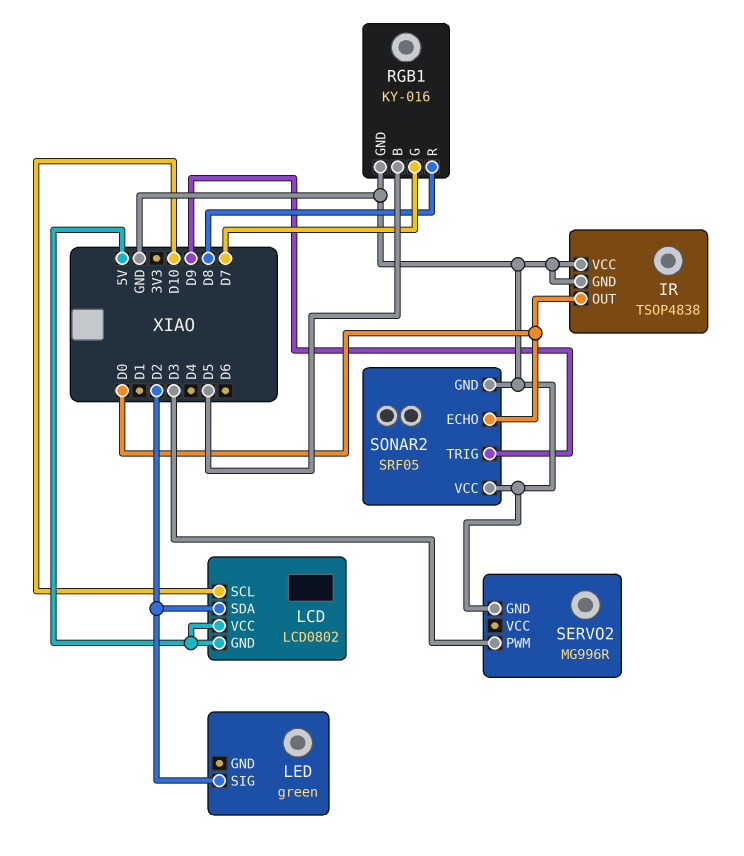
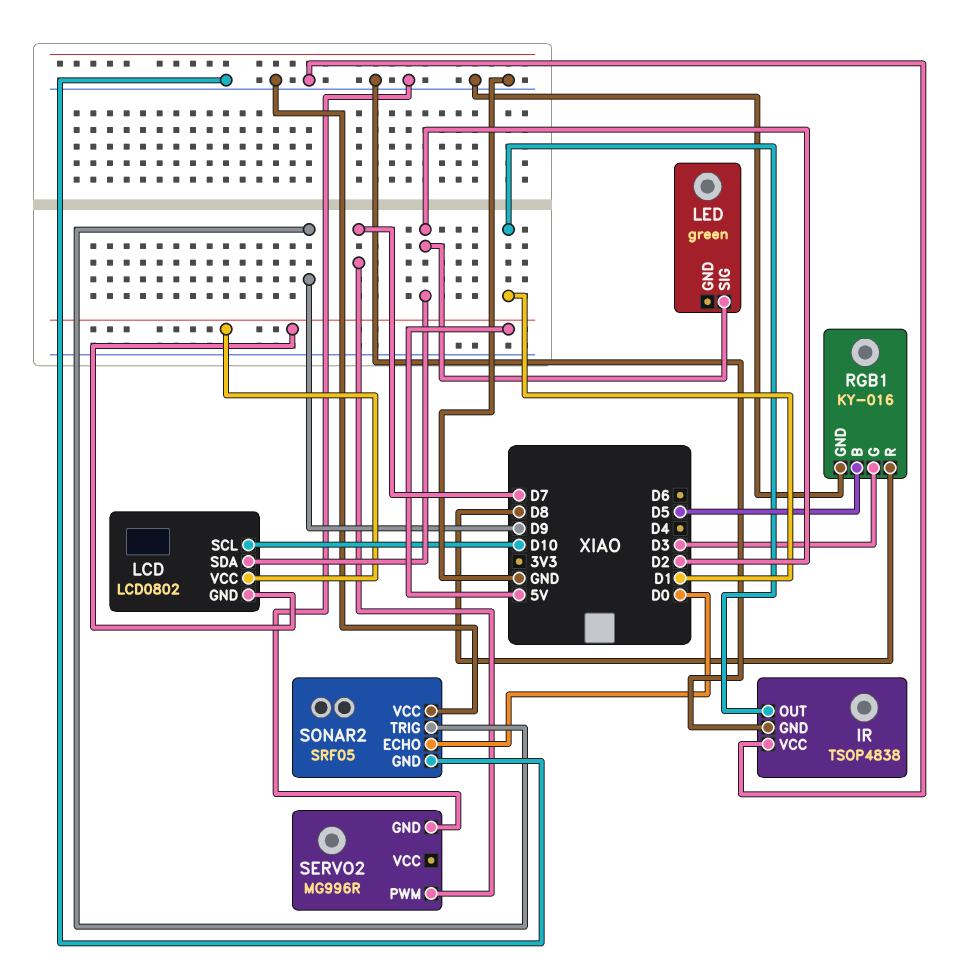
IR pin OUT: D0 -> D1
RGB1 pin G: D7 -> D3
SERVO2 pin PWM: D3 -> D7

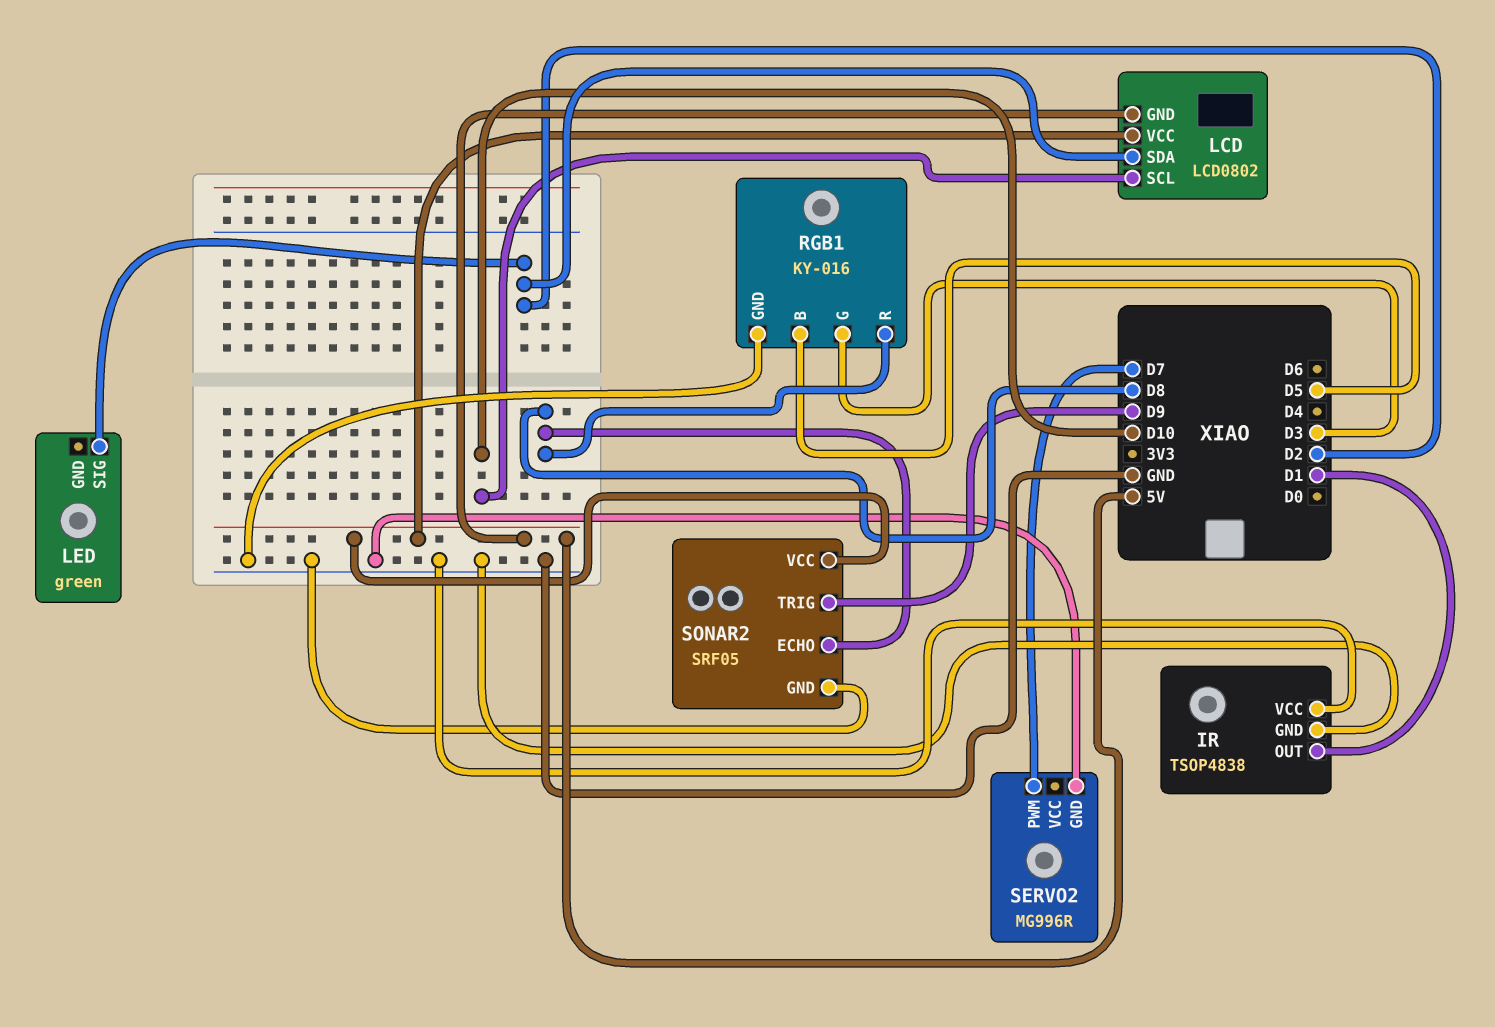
SONAR2 pin ECHO: D0 -> D8
SONAR2 pin VCC: GND -> 5V

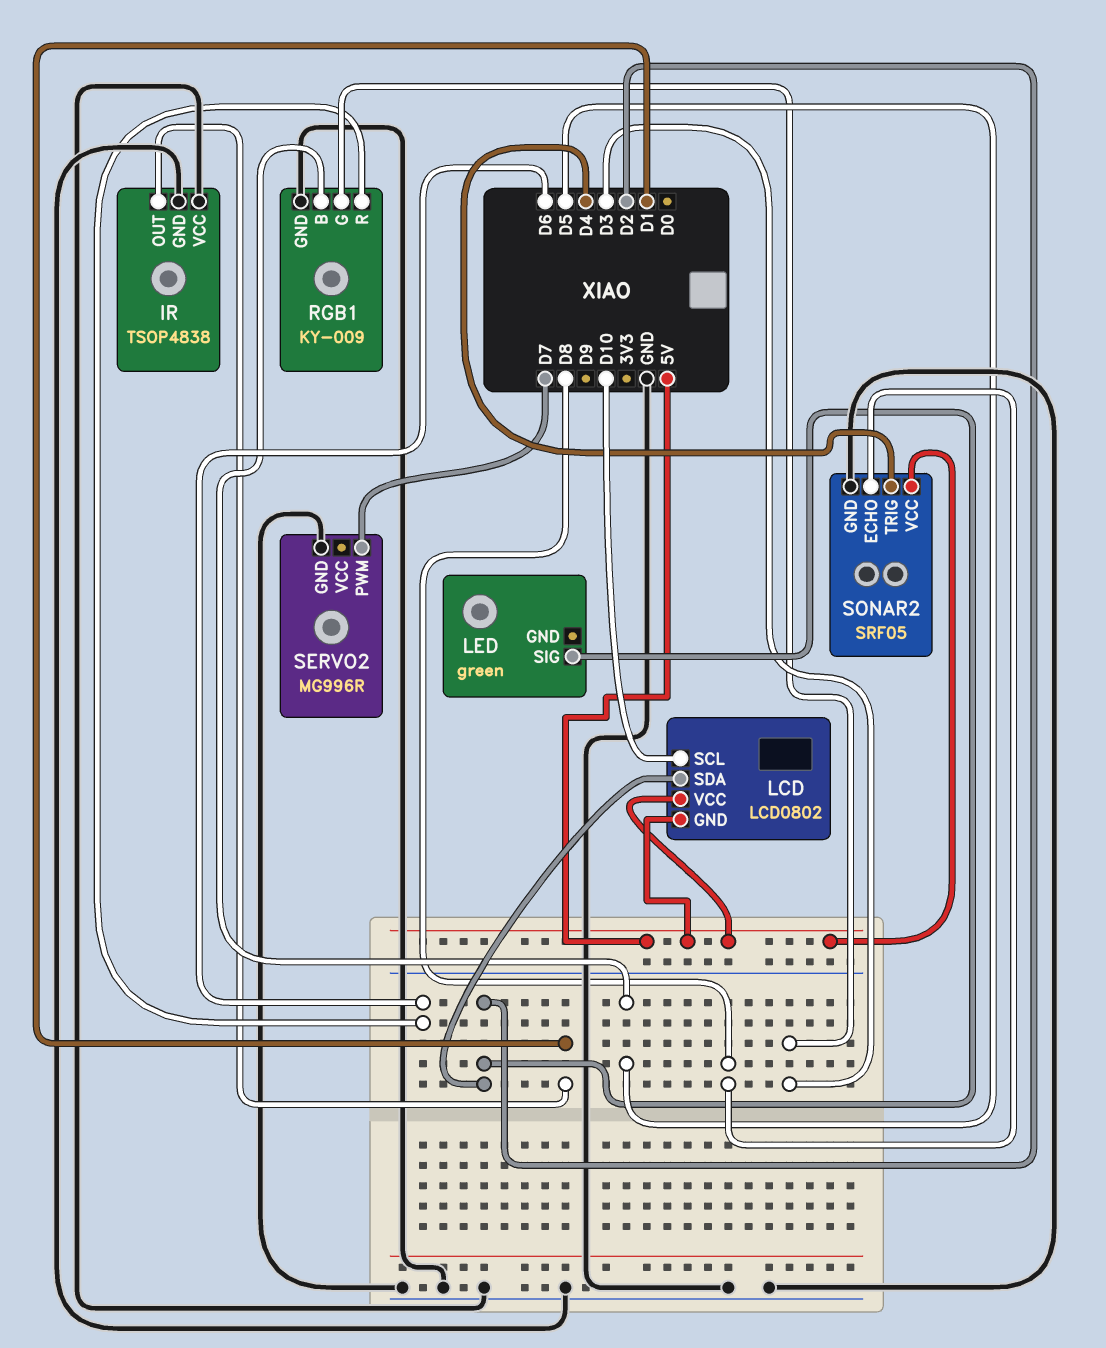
RGB1: KY-016 -> KY-009
RGB1 pin R: D8 -> D6
SONAR2 pin TRIG: D9 -> D4

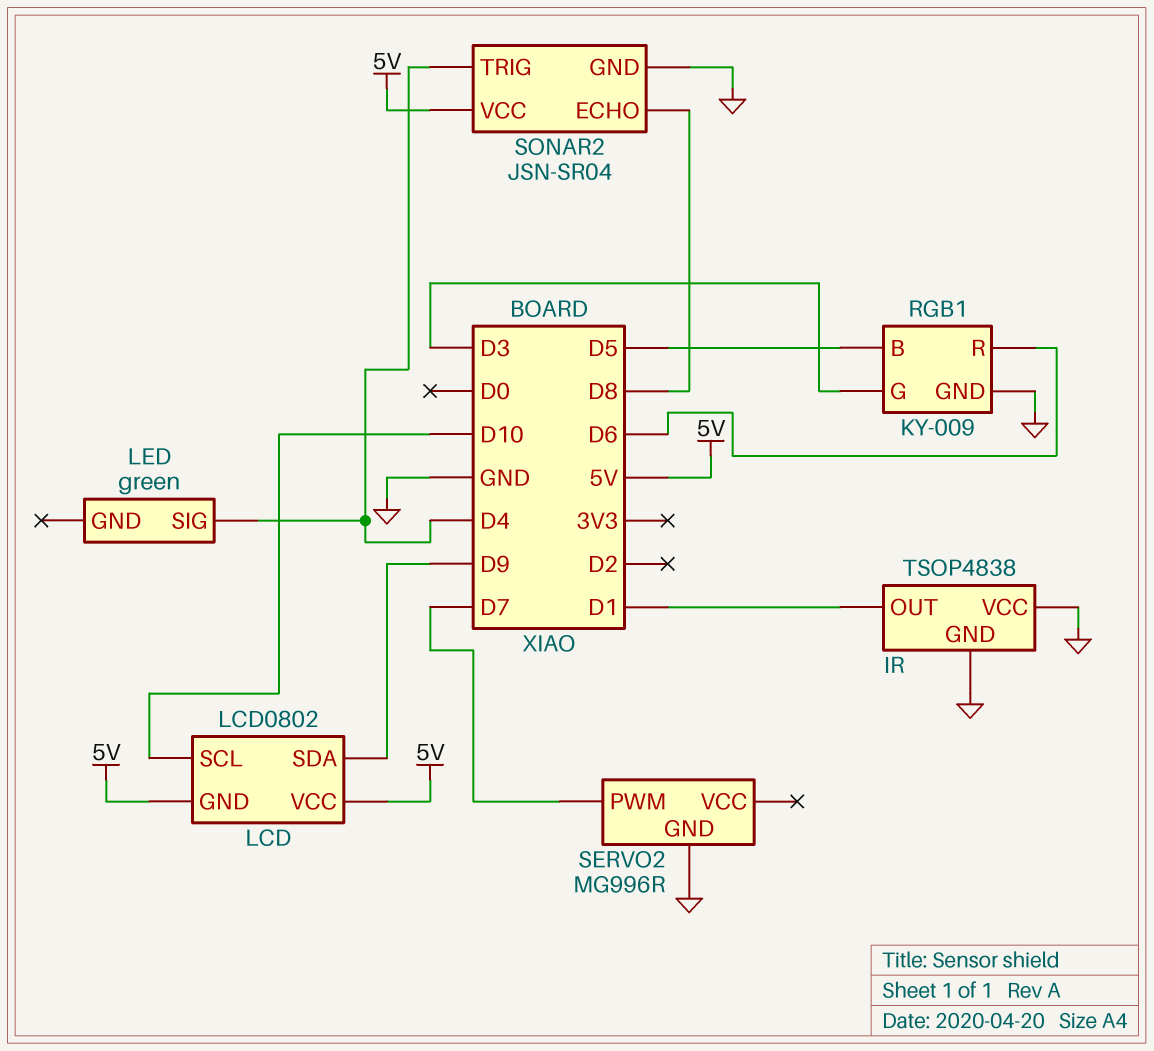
LCD pin SDA: D2 -> D9
LED pin SIG: D2 -> D4
SONAR2: SRF05 -> JSN-SR04

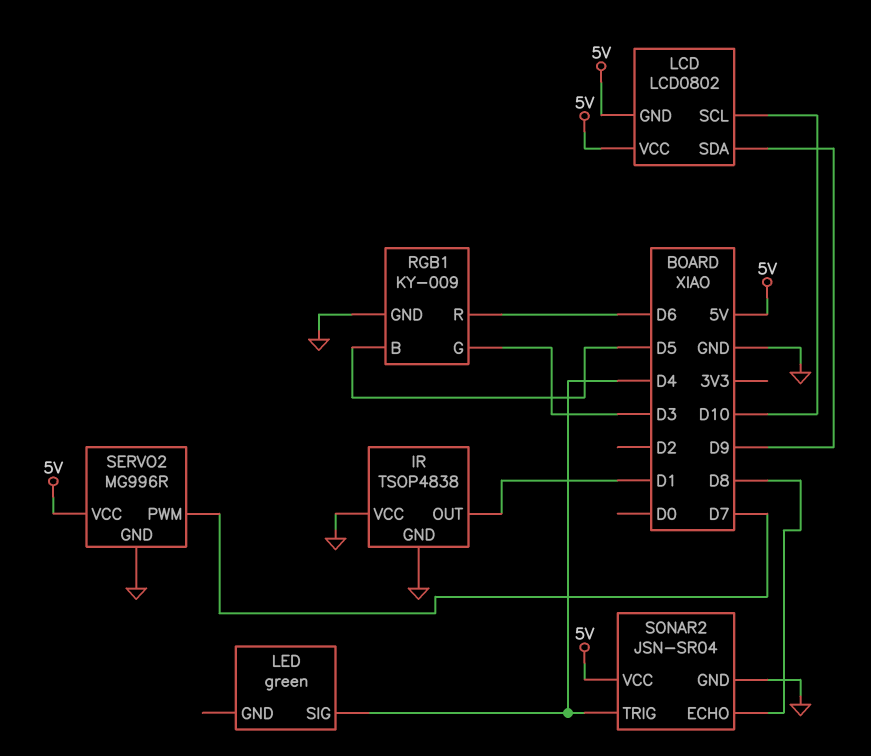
SERVO2 pin VCC: none -> 5V

